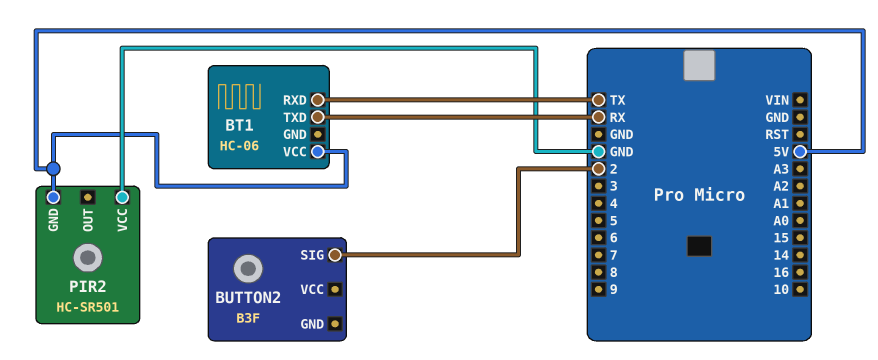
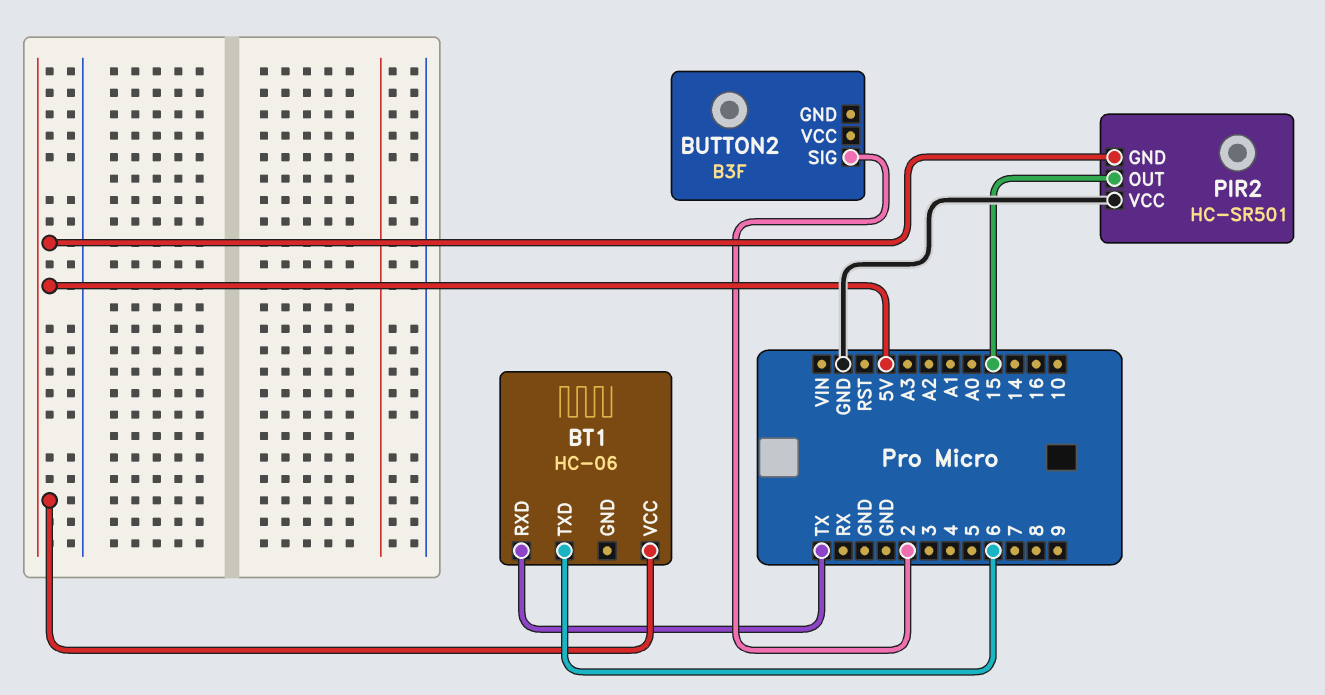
BT1 pin TXD: RX -> 6
PIR2 pin OUT: none -> 15

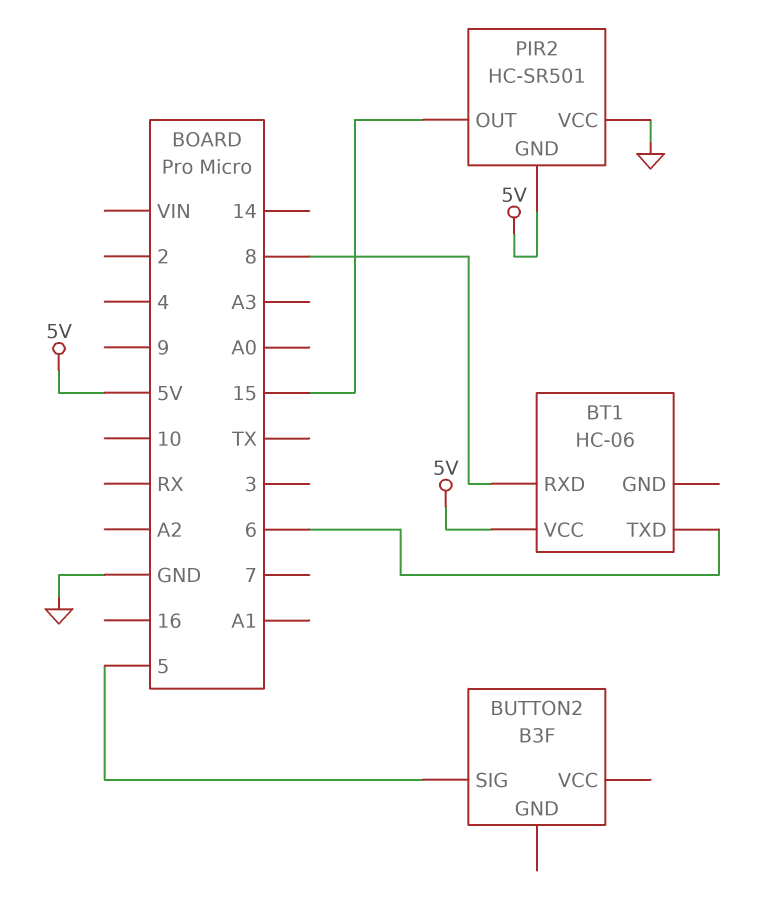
BT1 pin RXD: TX -> 8
BUTTON2 pin SIG: 2 -> 5

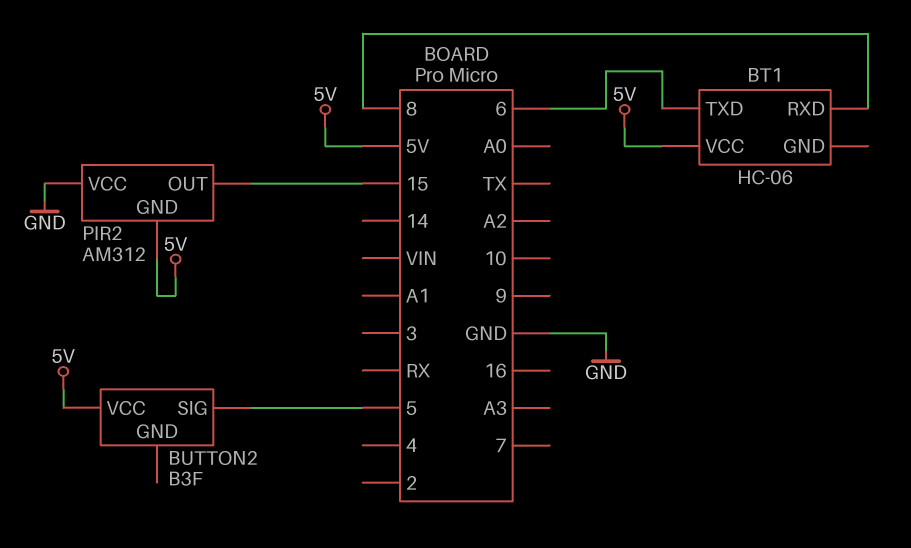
BUTTON2 pin VCC: none -> 5V
PIR2: HC-SR501 -> AM312

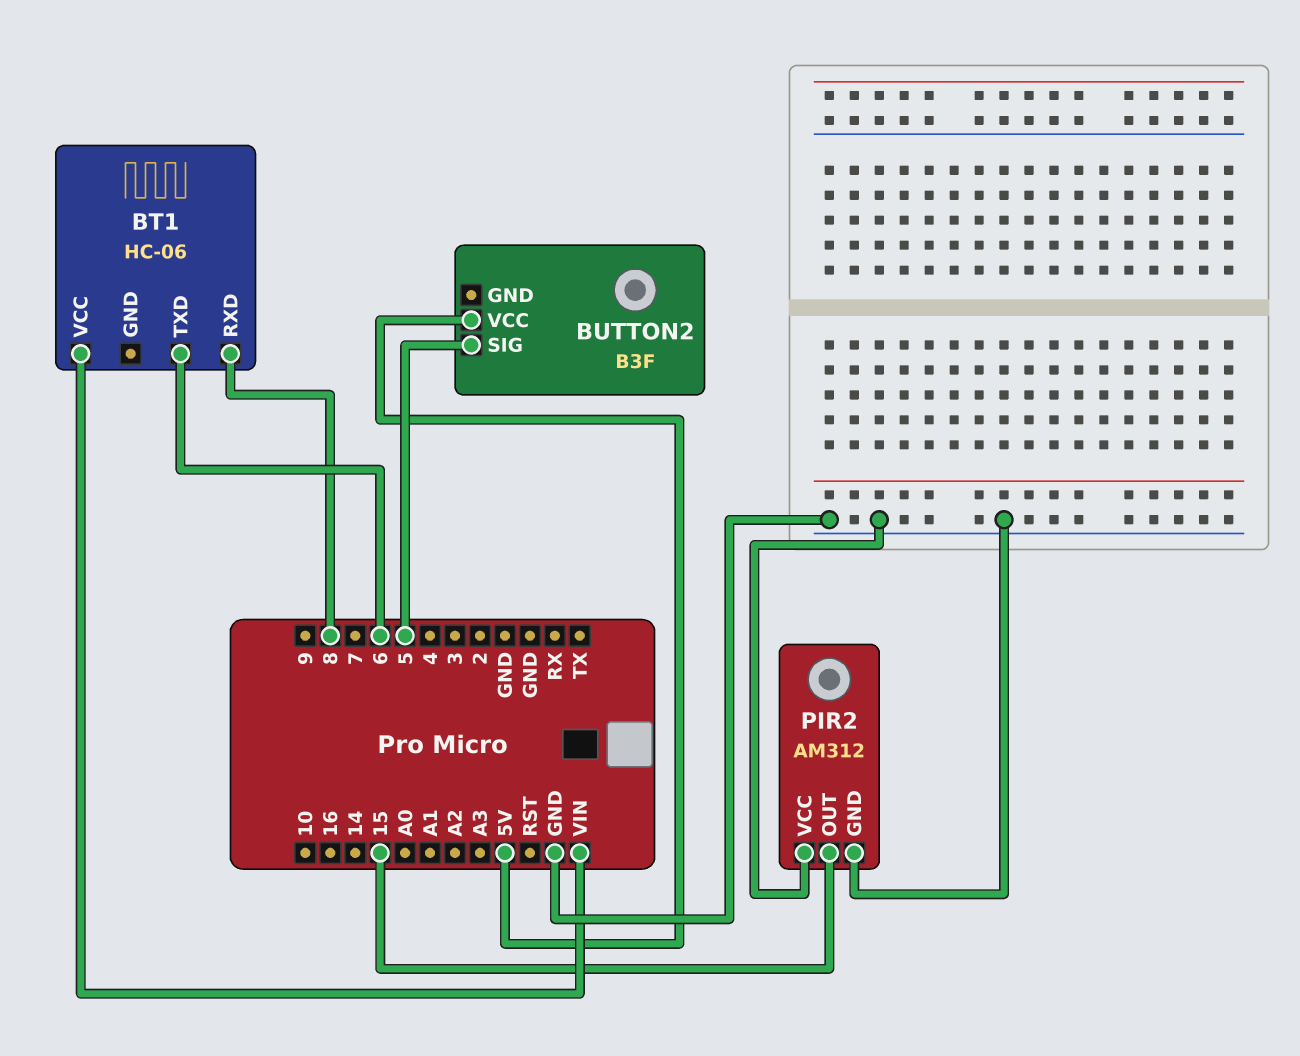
BT1 pin VCC: 5V -> VIN
PIR2 pin GND: 5V -> GND

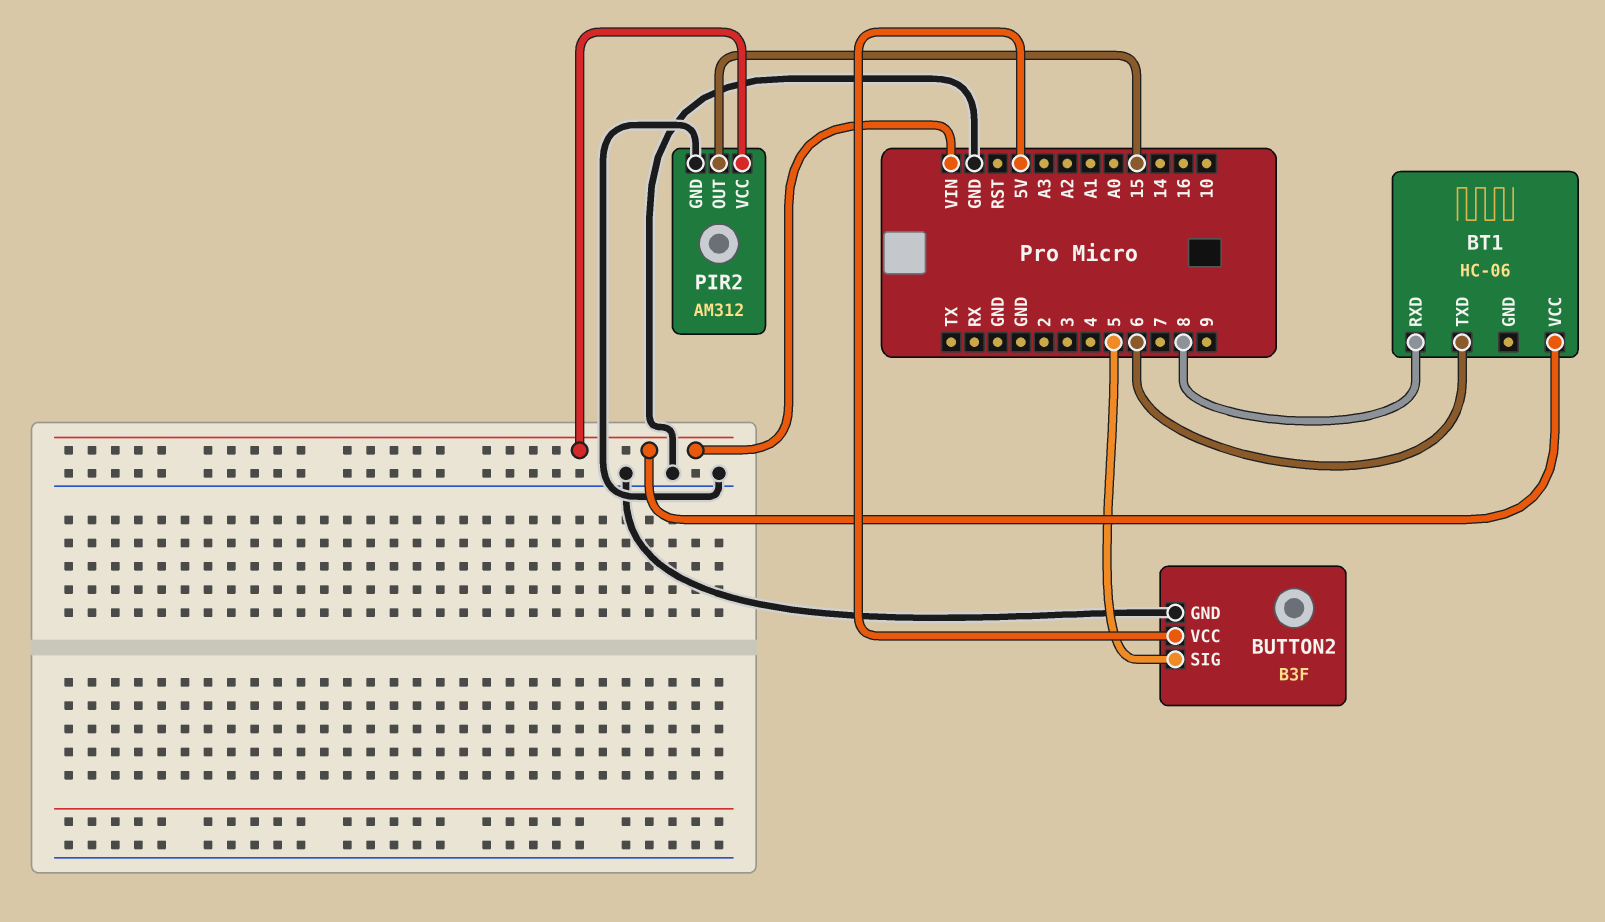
BUTTON2 pin GND: none -> GND
PIR2 pin VCC: GND -> VIN

